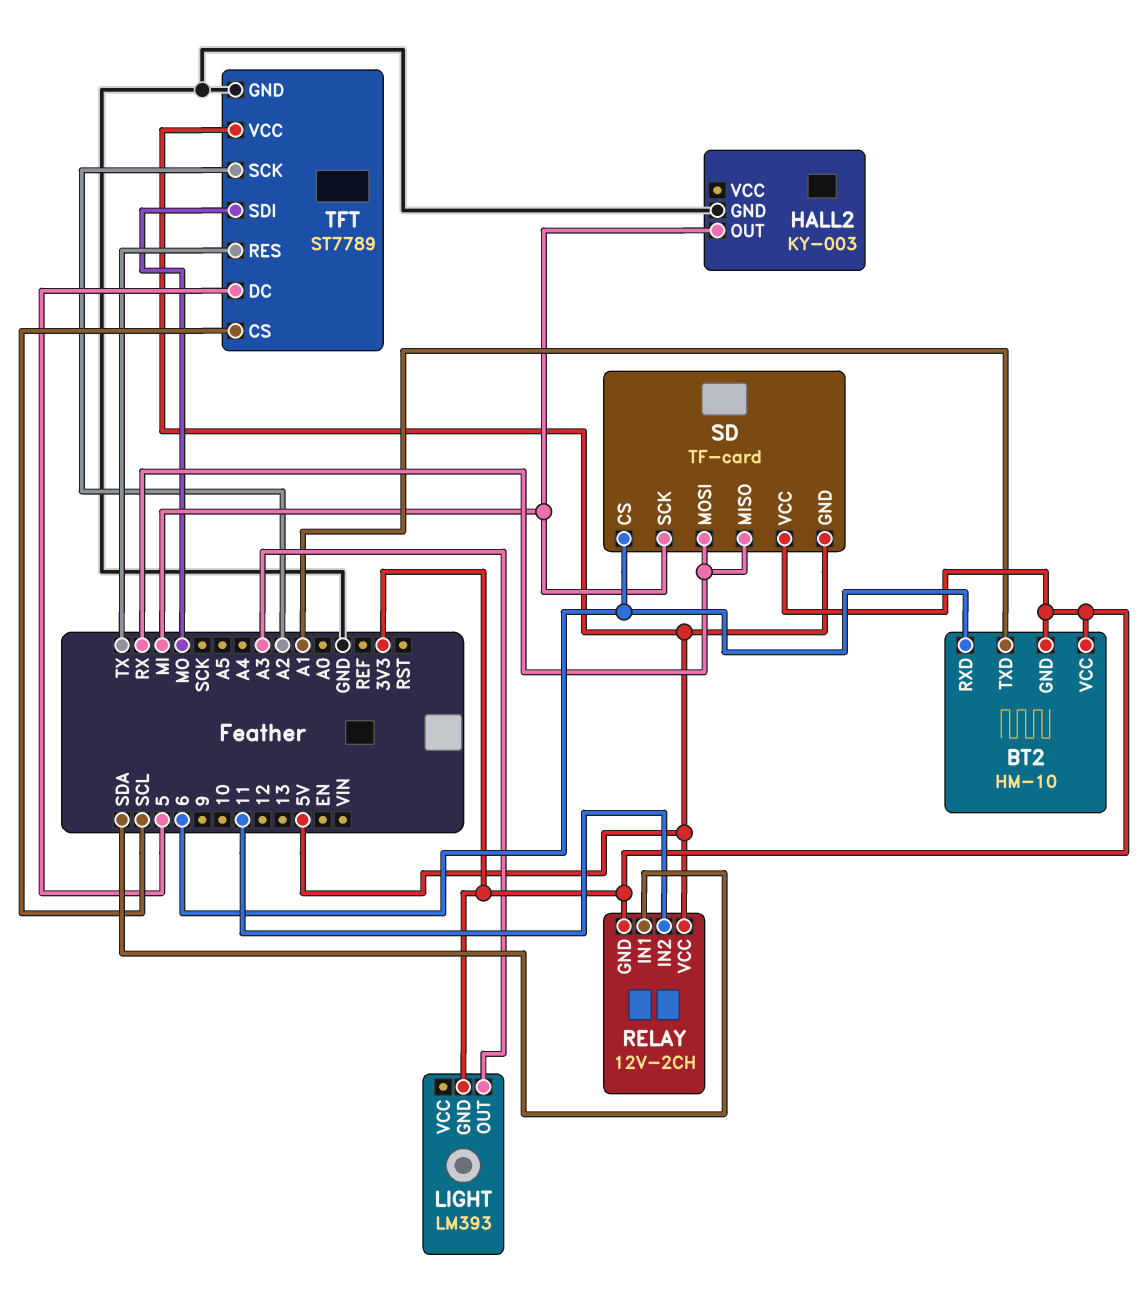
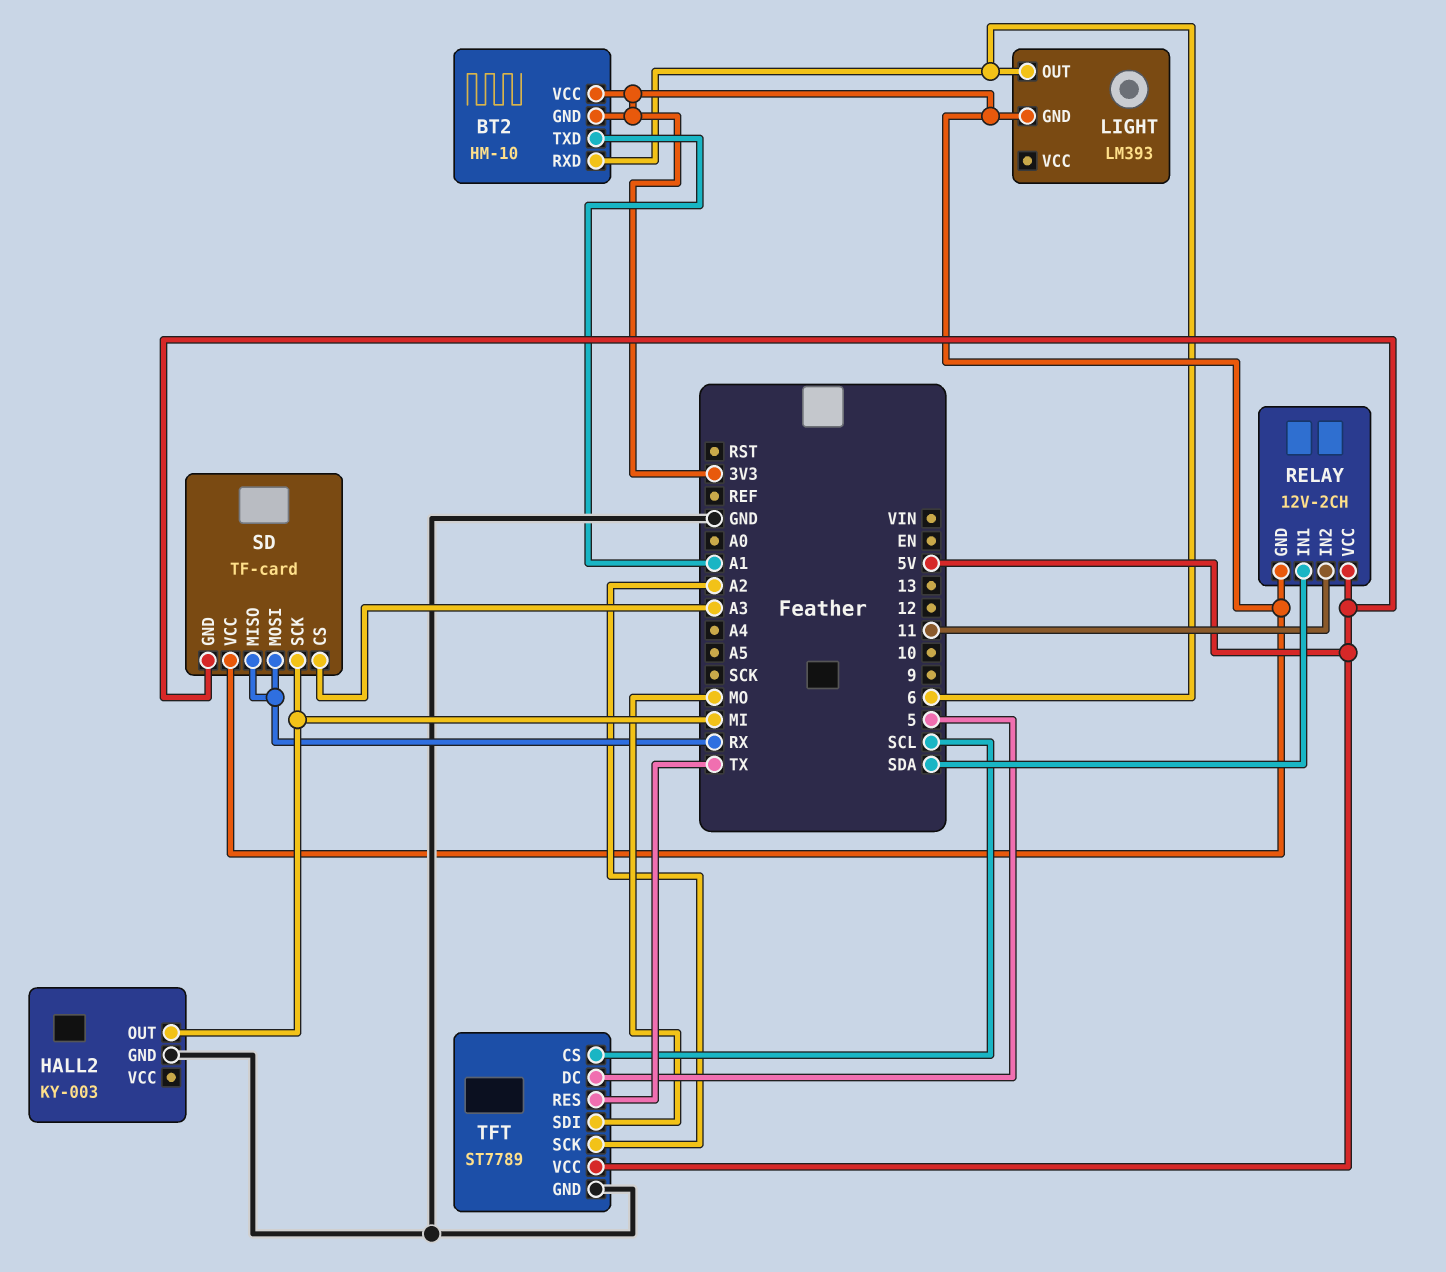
LIGHT pin OUT: A3 -> 6
SD pin CS: 6 -> A3

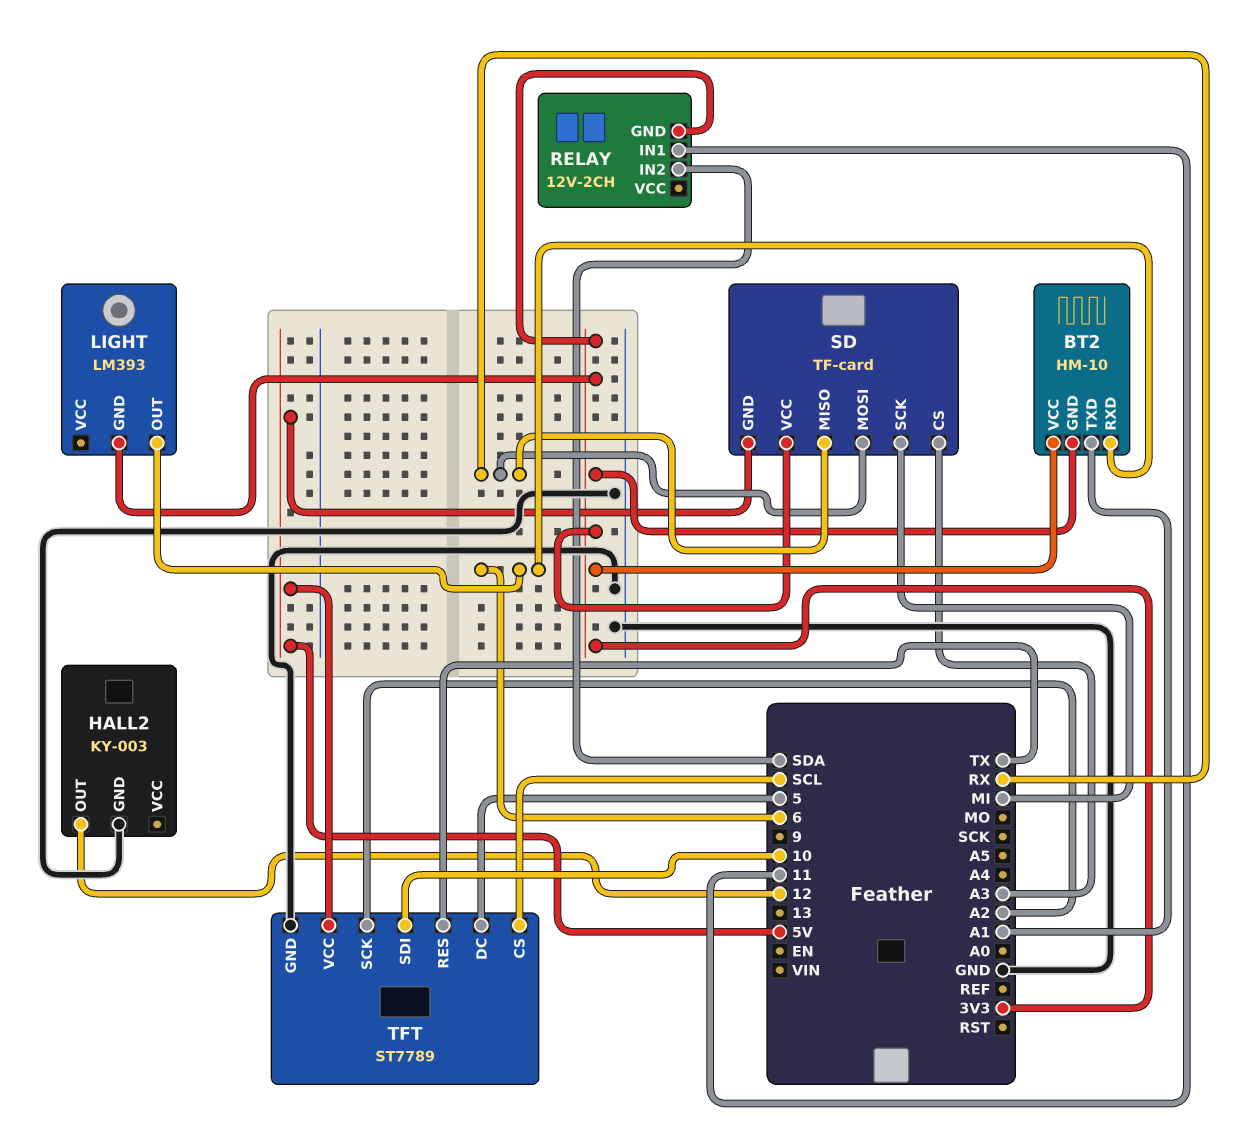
HALL2 pin OUT: MI -> 12
RELAY pin IN1: SDA -> 11
RELAY pin IN2: 11 -> SDA
RELAY pin VCC: 5V -> none
TFT pin SDI: MO -> 10

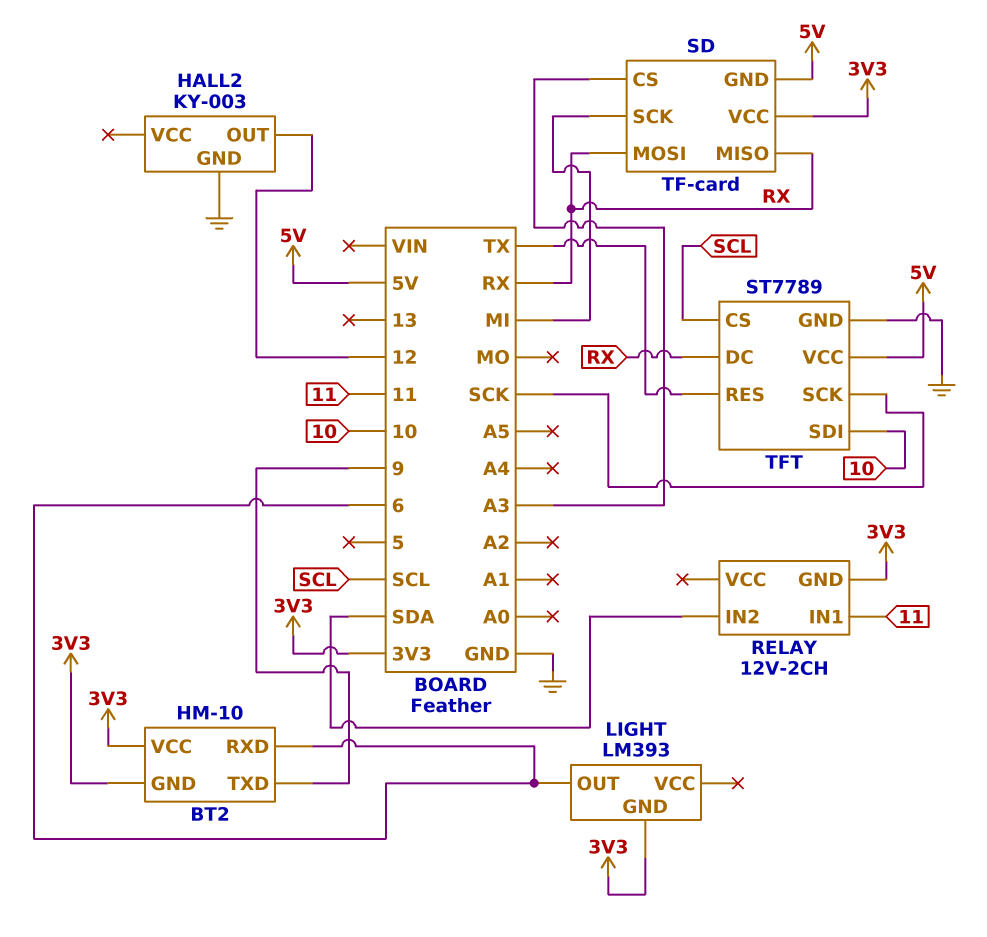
BT2 pin TXD: A1 -> 9
TFT pin DC: 5 -> RX
TFT pin SCK: A2 -> SCK

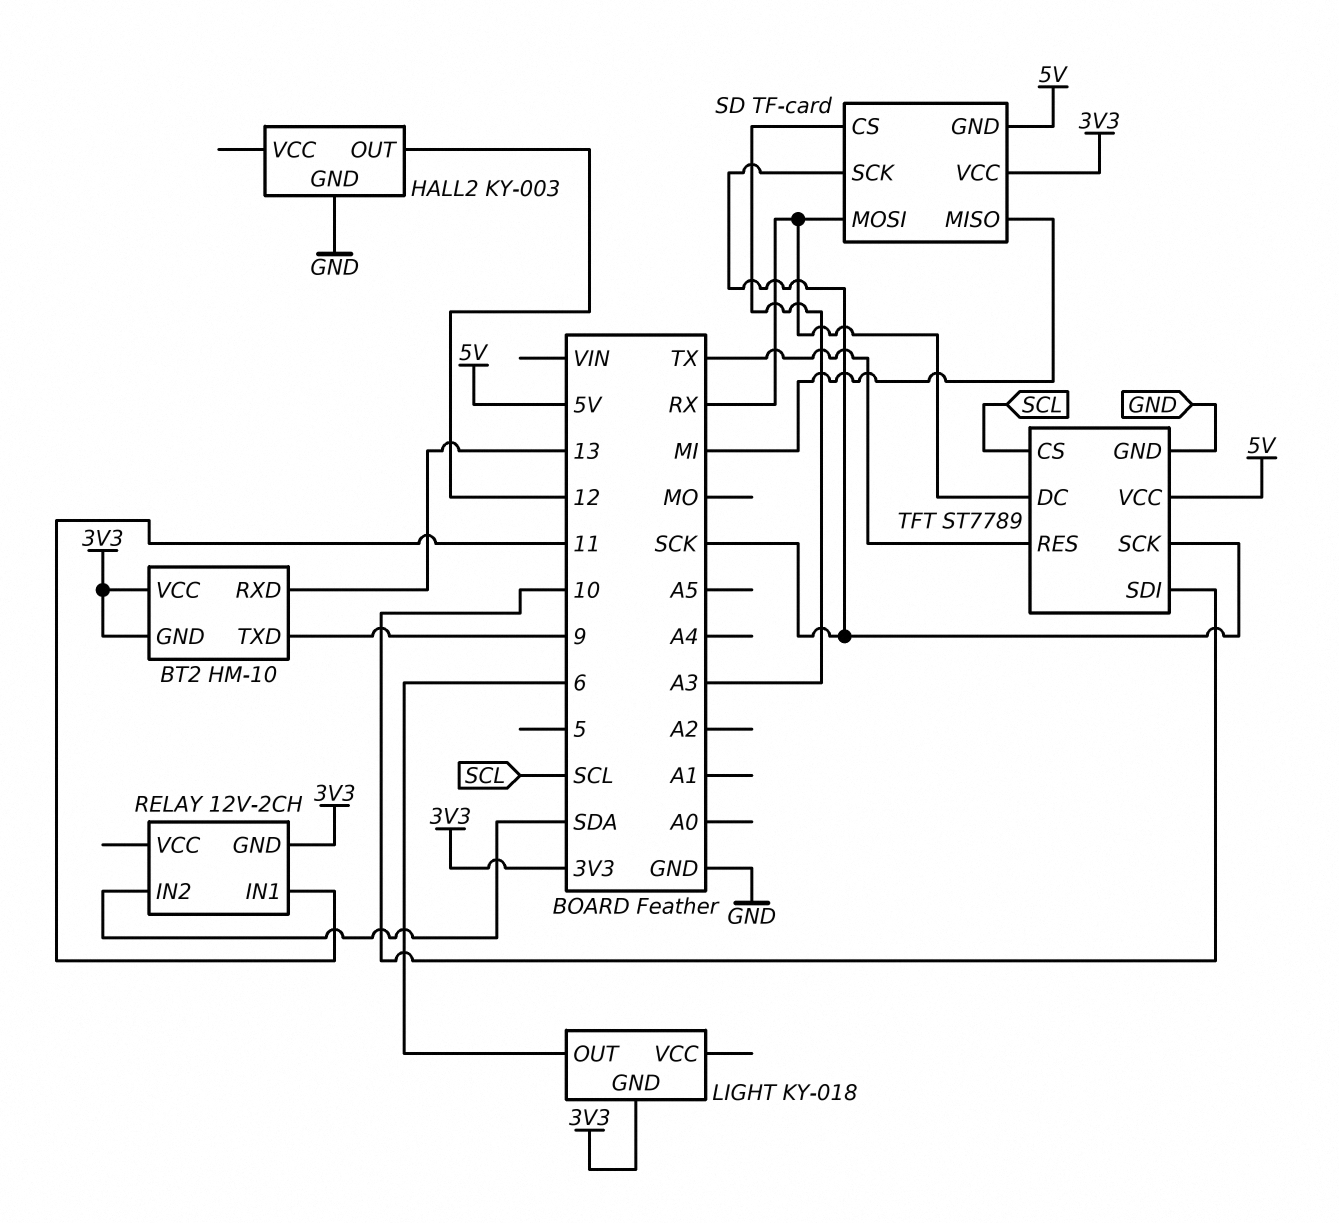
BT2 pin RXD: 6 -> 13
LIGHT: LM393 -> KY-018
SD pin MISO: RX -> MI
SD pin SCK: MI -> SCK

